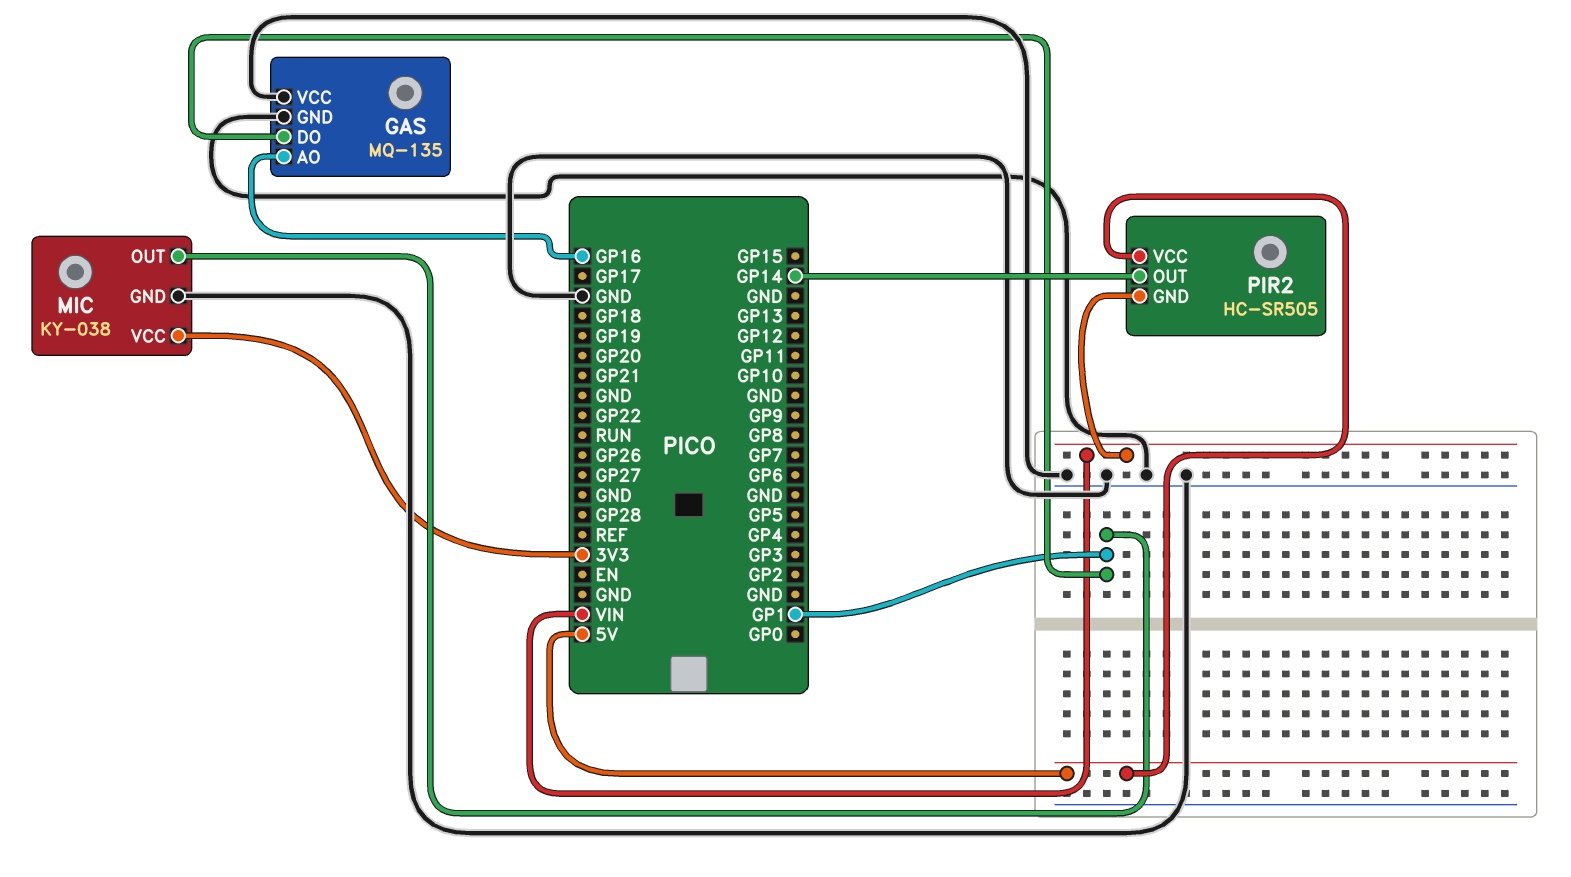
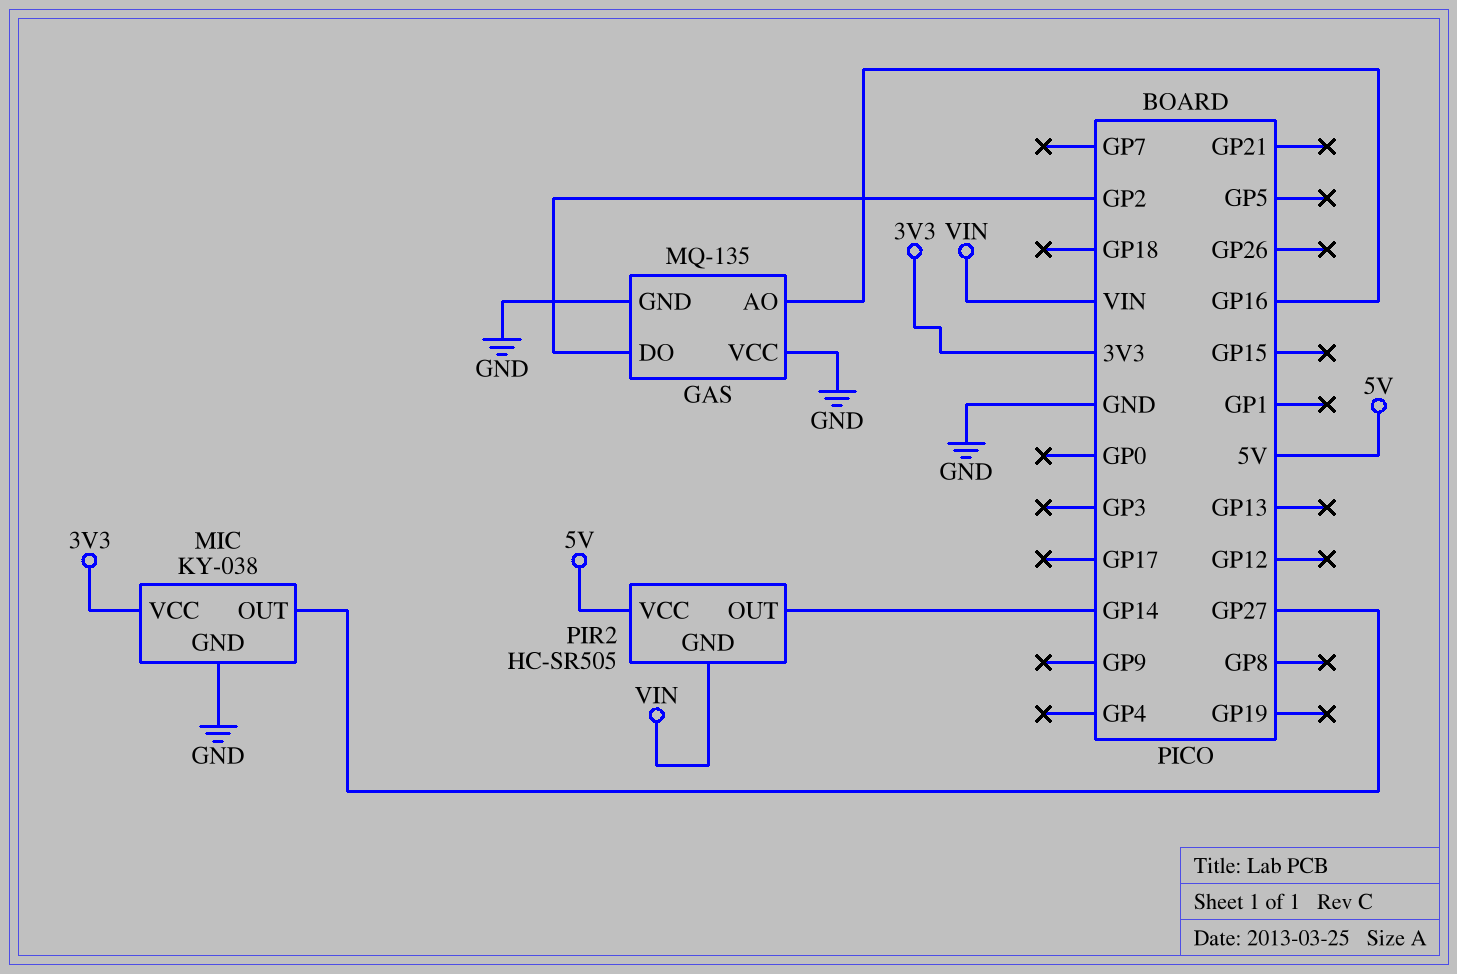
GAS pin DO: GP1 -> GP2
MIC pin OUT: GP1 -> GP27

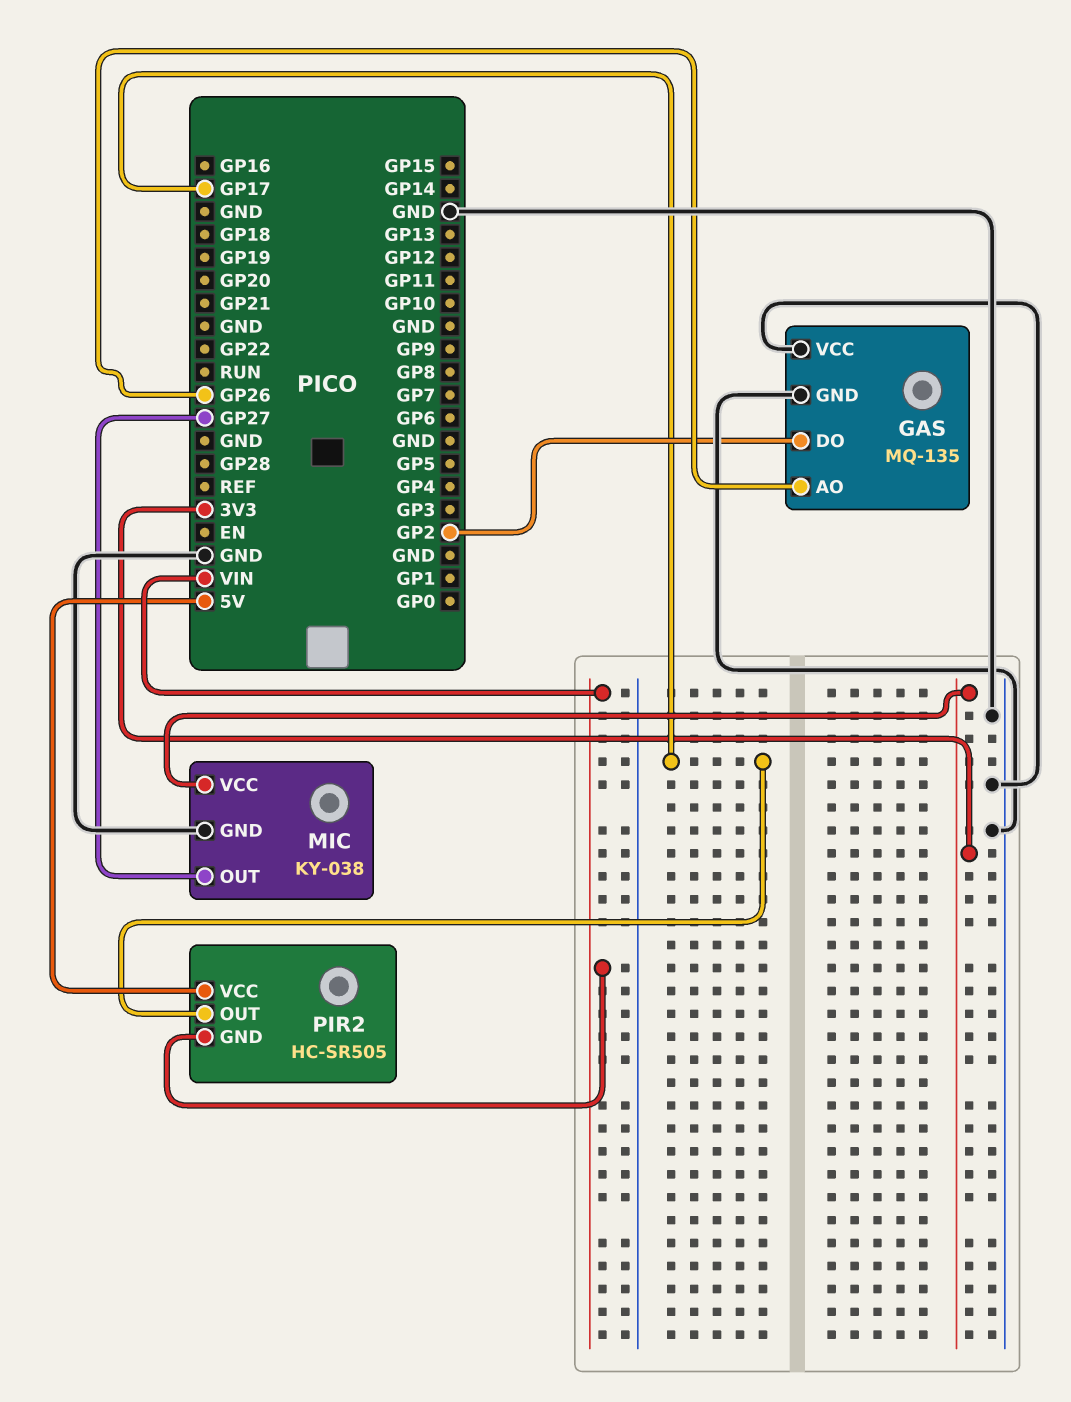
GAS pin AO: GP16 -> GP26
PIR2 pin OUT: GP14 -> GP17

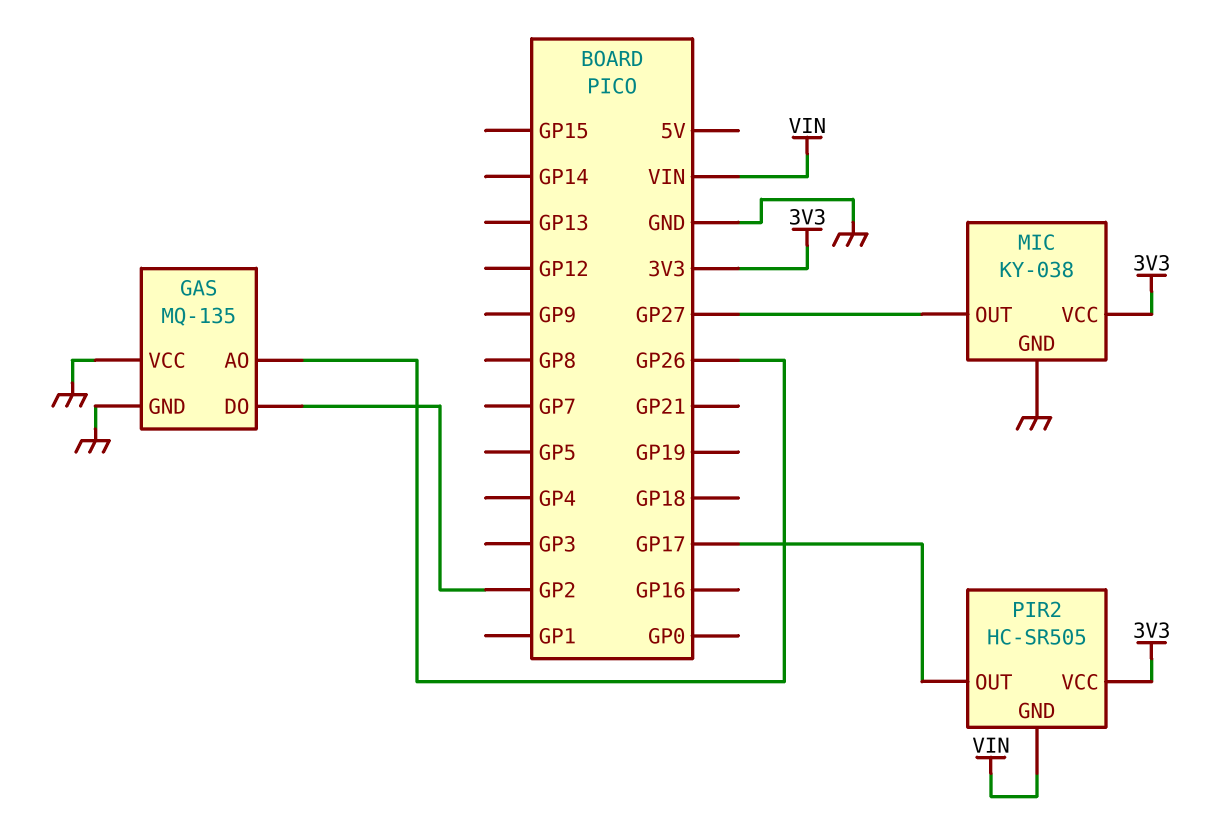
PIR2 pin VCC: 5V -> 3V3

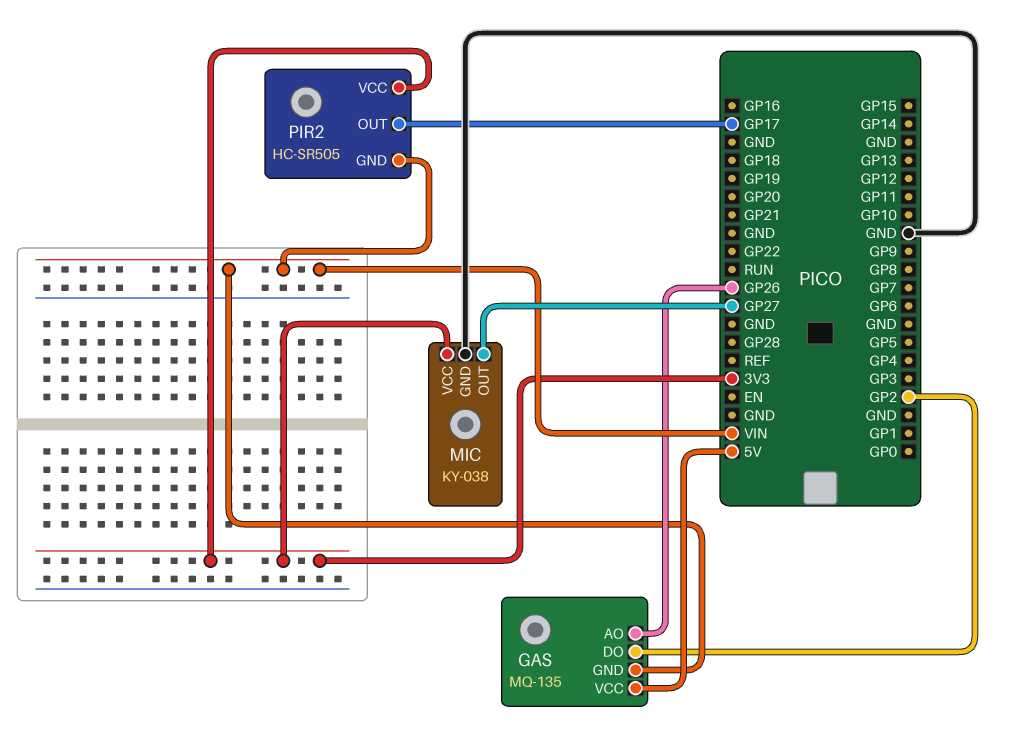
GAS pin GND: GND -> VIN
GAS pin VCC: GND -> 5V

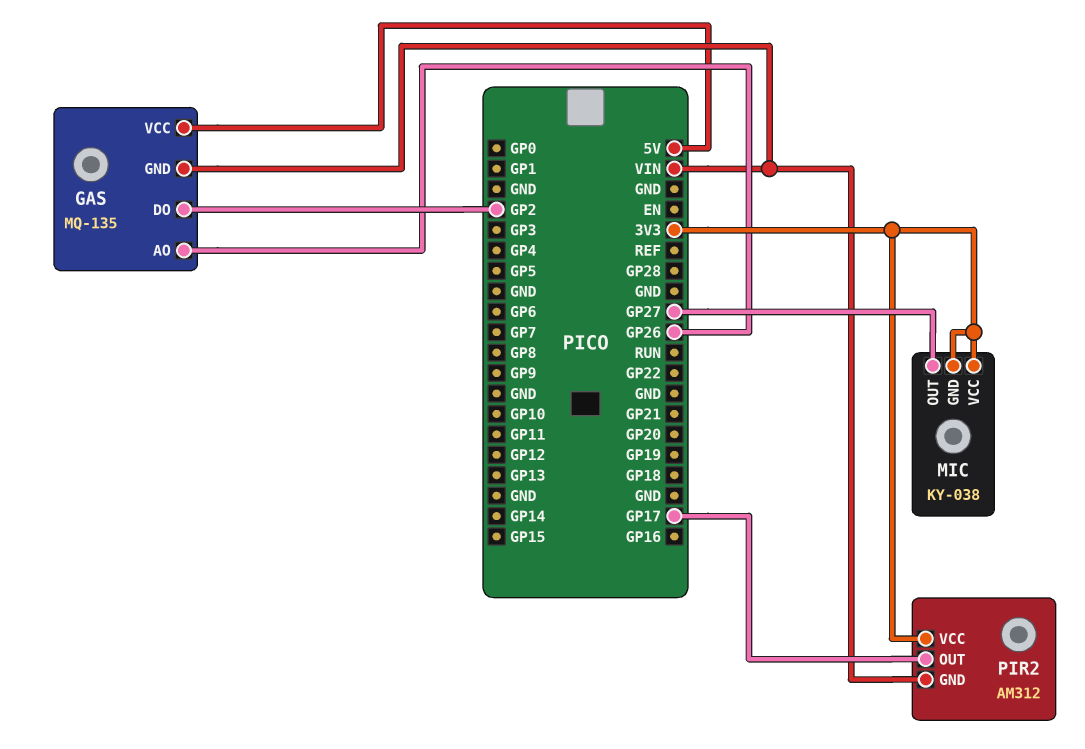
MIC pin GND: GND -> 3V3
PIR2: HC-SR505 -> AM312

